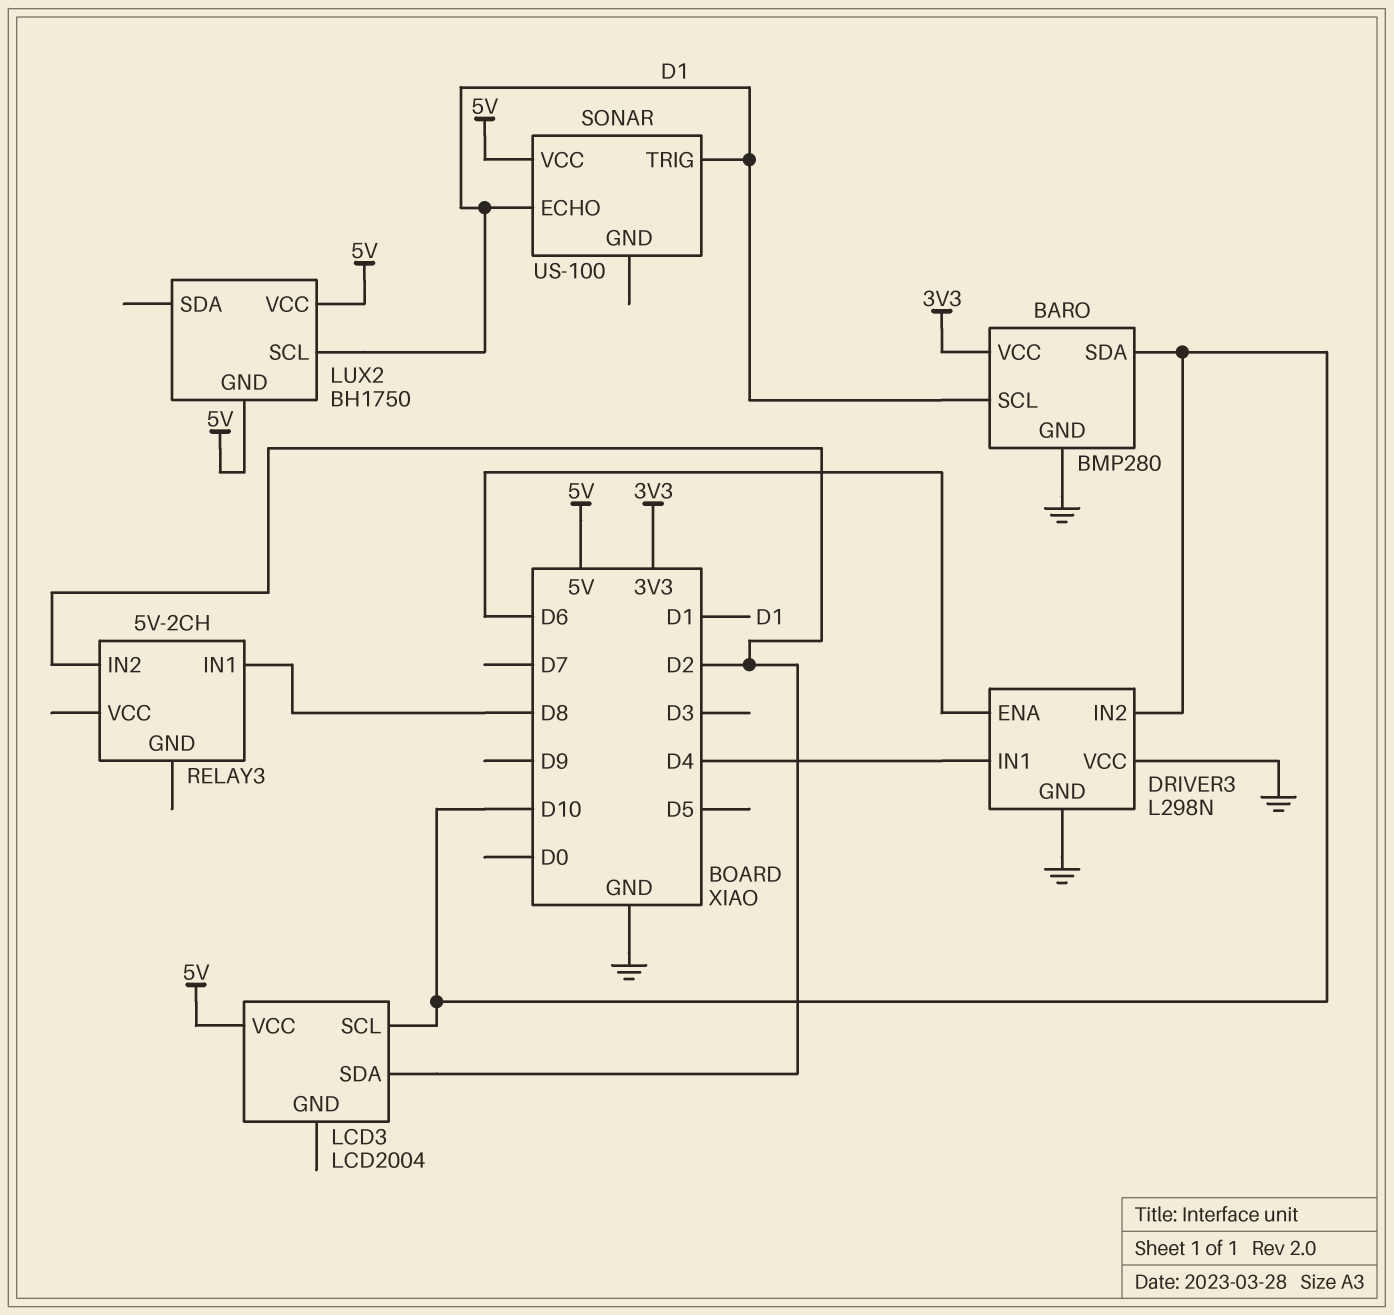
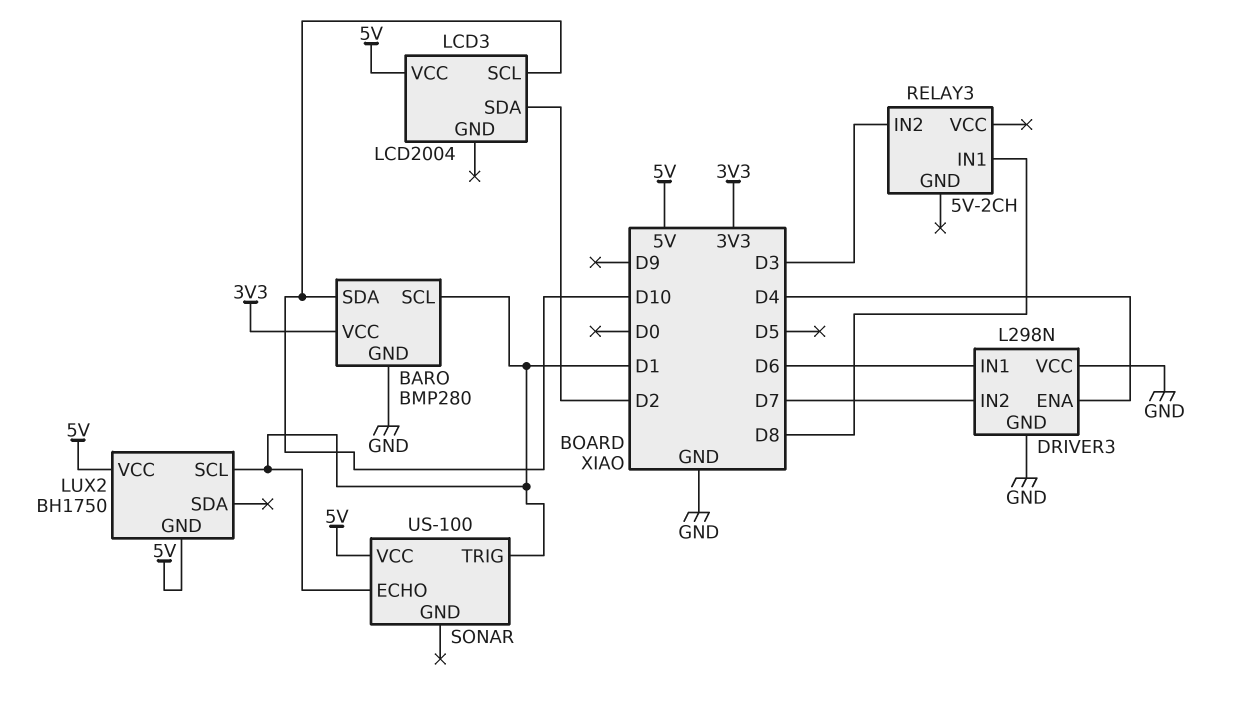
DRIVER3 pin ENA: D6 -> D4
DRIVER3 pin IN1: D4 -> D6
DRIVER3 pin IN2: D10 -> D7
RELAY3 pin IN2: D2 -> D3

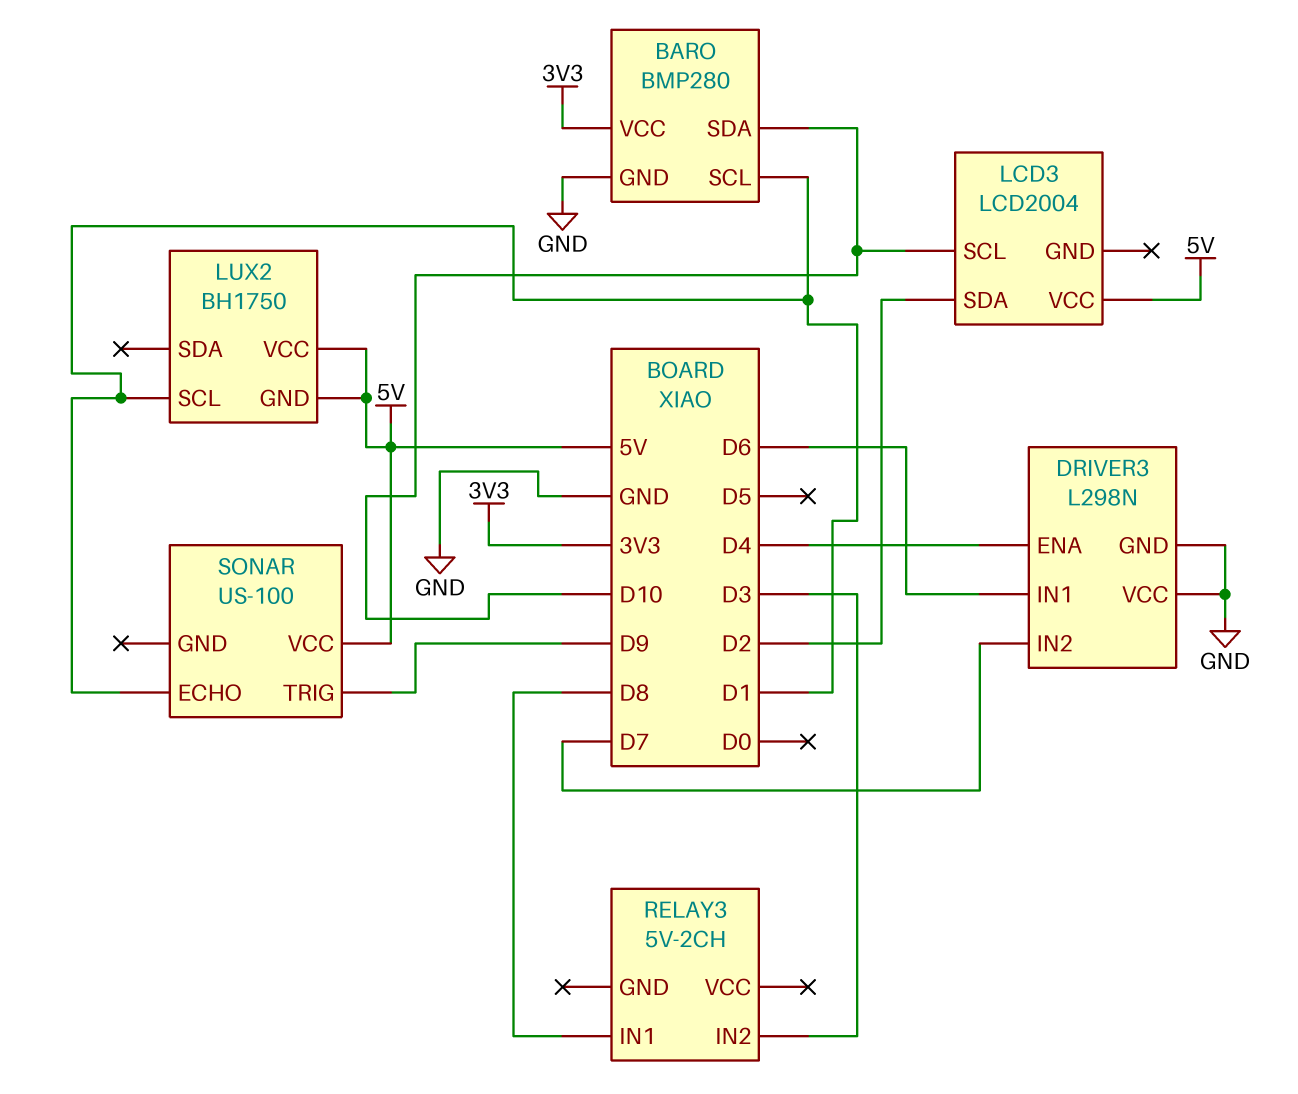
SONAR pin TRIG: D1 -> D9

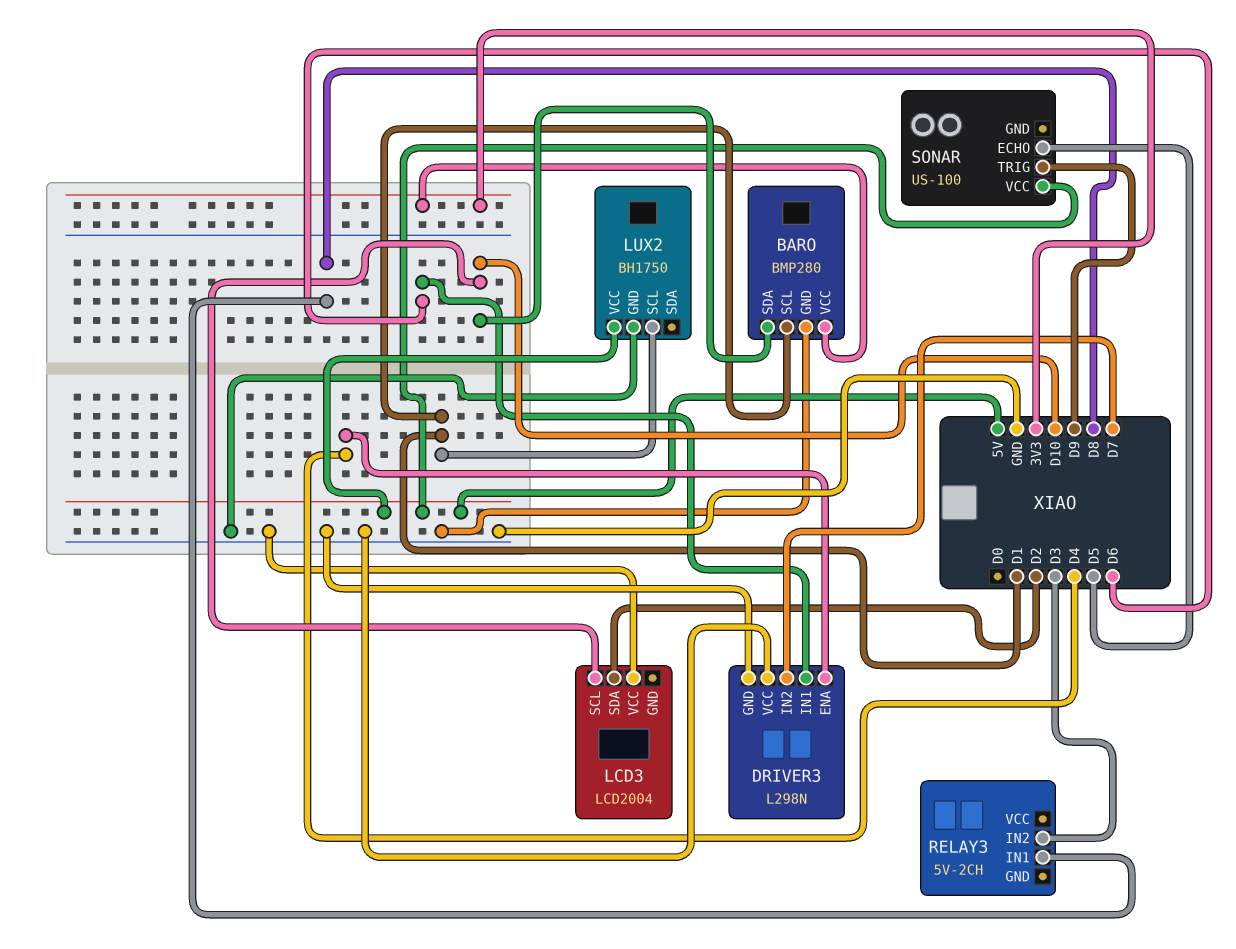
LCD3 pin VCC: 5V -> GND
LUX2 pin GND: 5V -> GND
SONAR pin ECHO: D1 -> D5

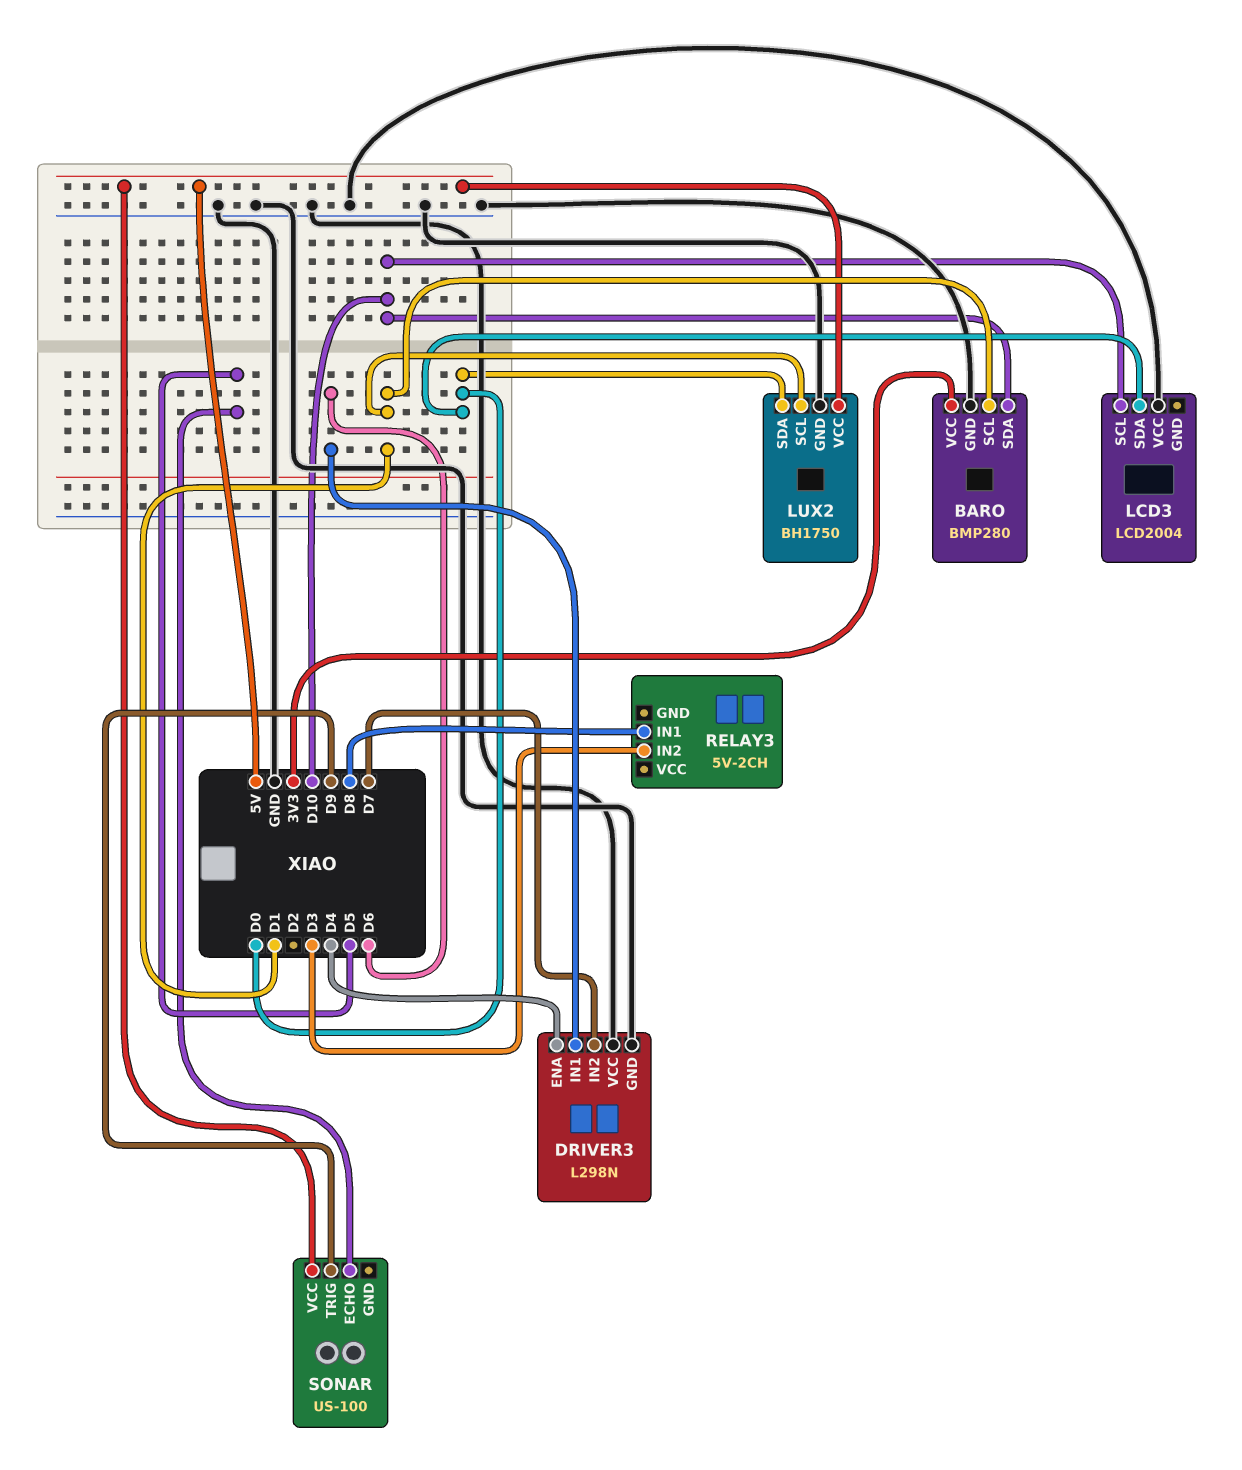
LCD3 pin SDA: D2 -> D0
LUX2 pin SDA: none -> D0

